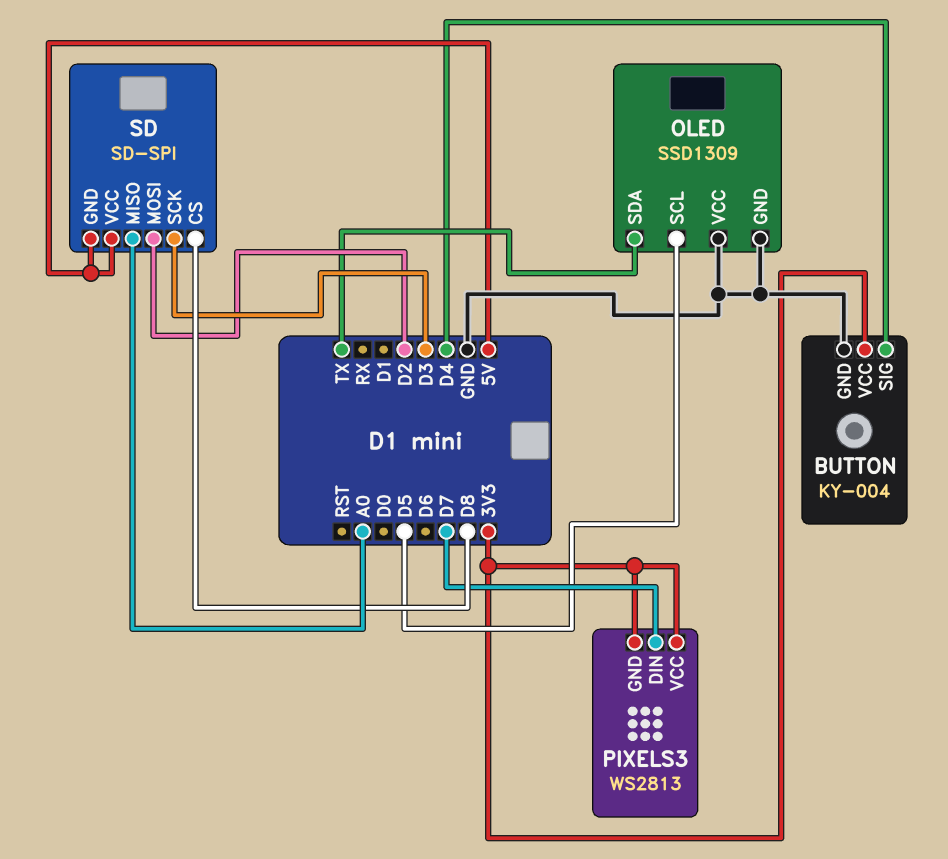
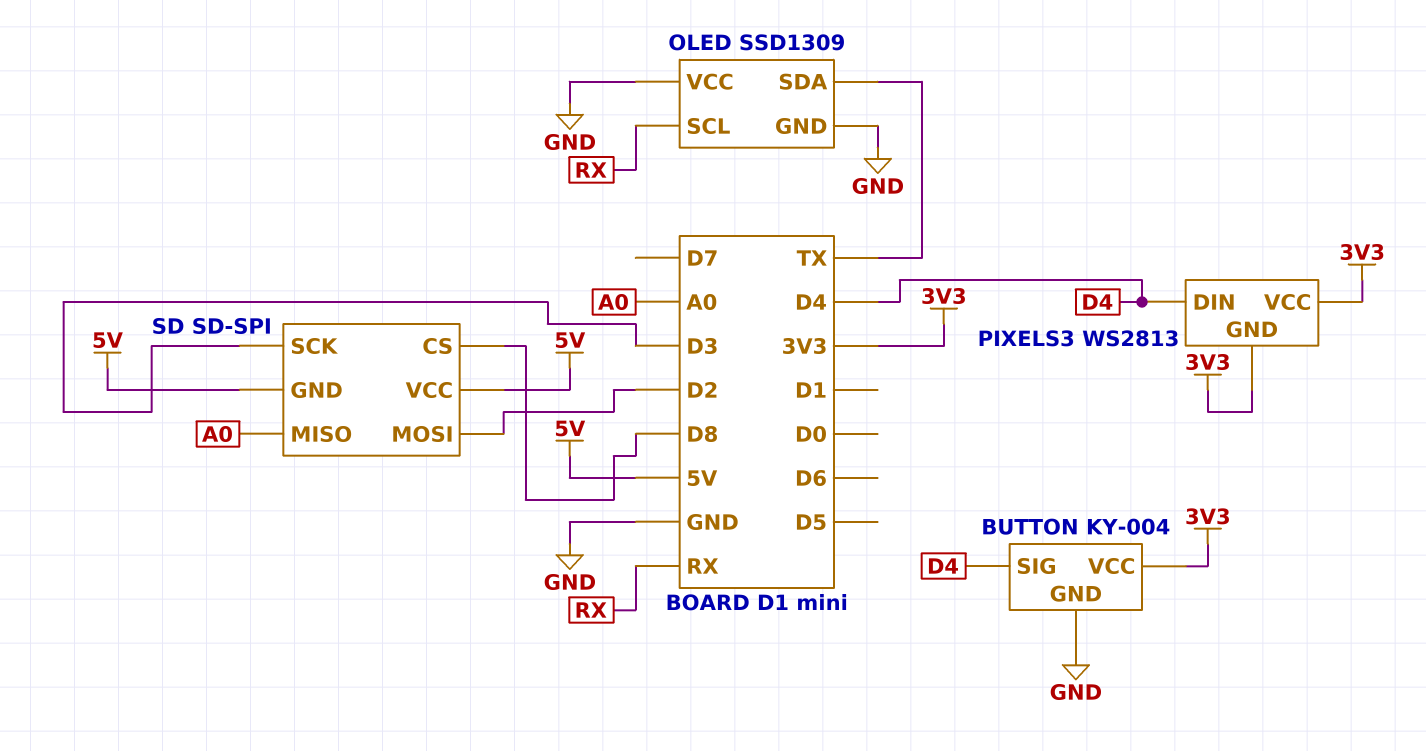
OLED pin SCL: D5 -> RX
PIXELS3 pin DIN: D7 -> D4

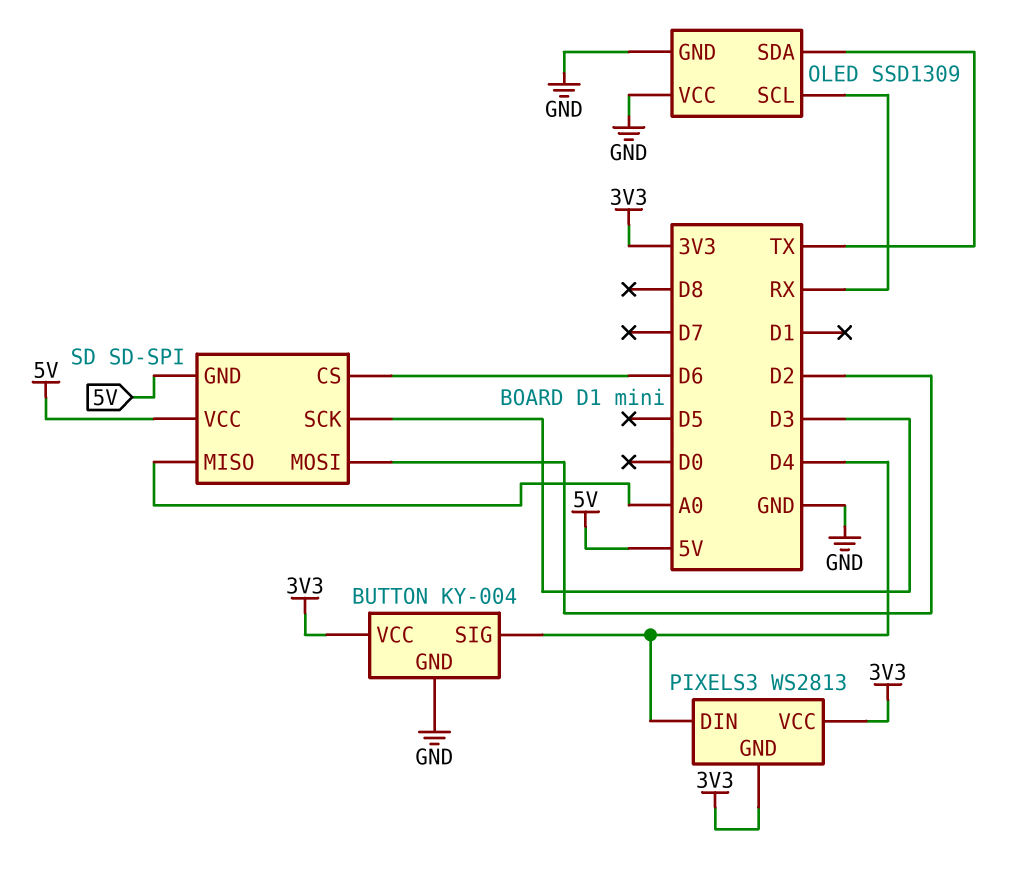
SD pin CS: D8 -> D6

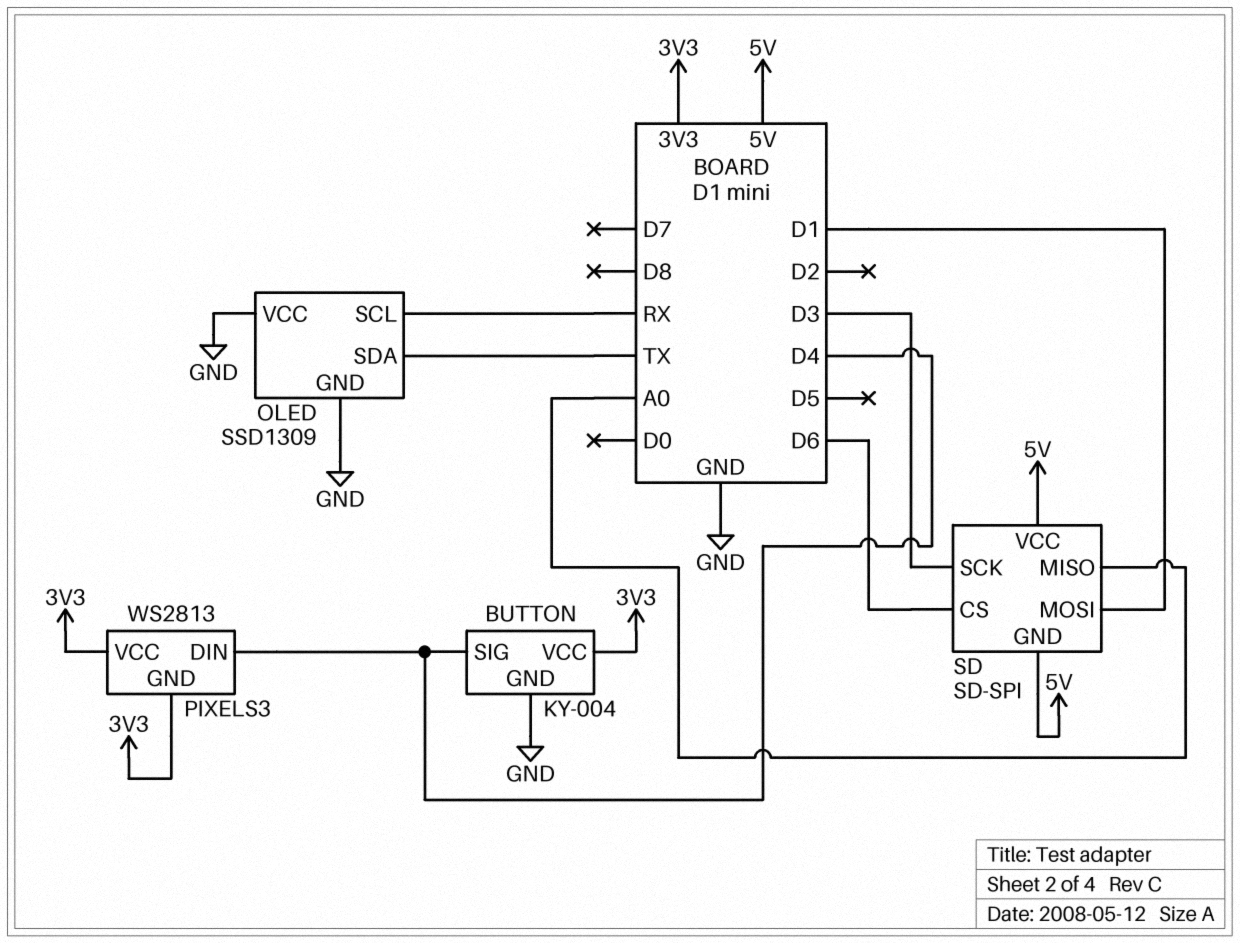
SD pin MOSI: D2 -> D1

